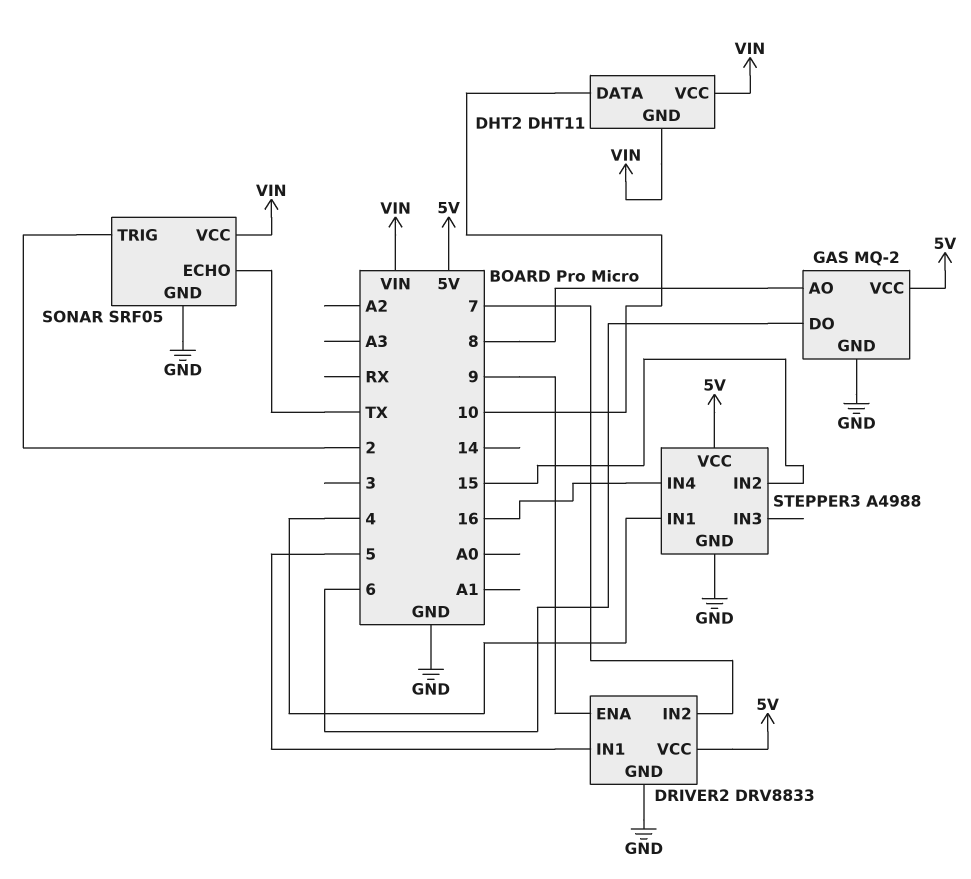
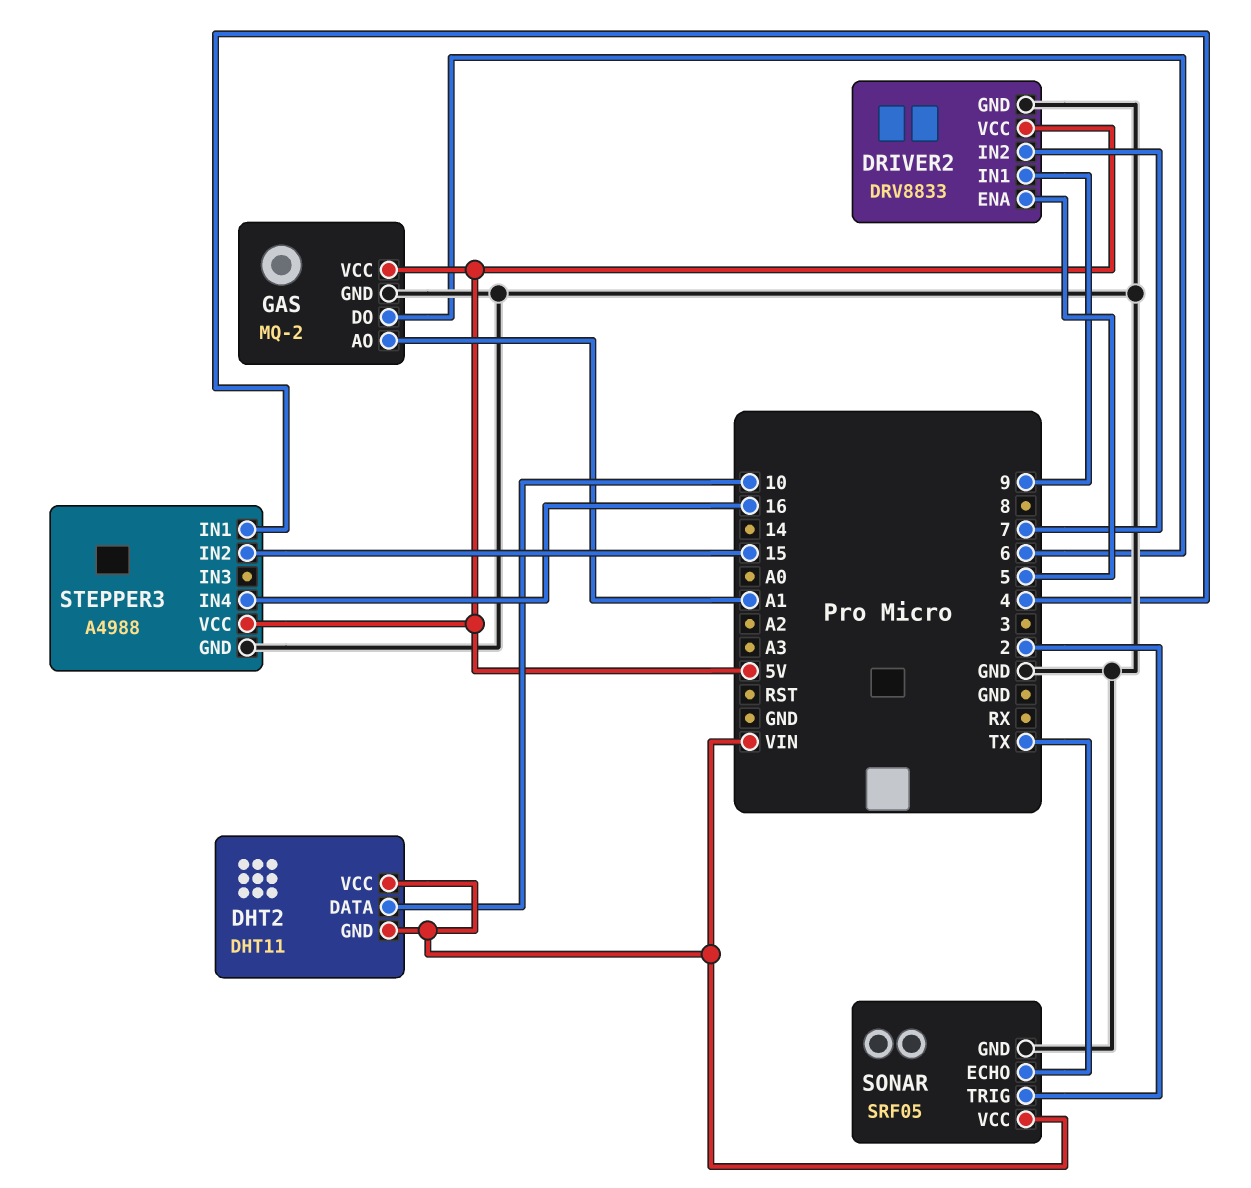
DRIVER2 pin ENA: 9 -> 5
DRIVER2 pin IN1: 5 -> 9
GAS pin AO: 8 -> A1

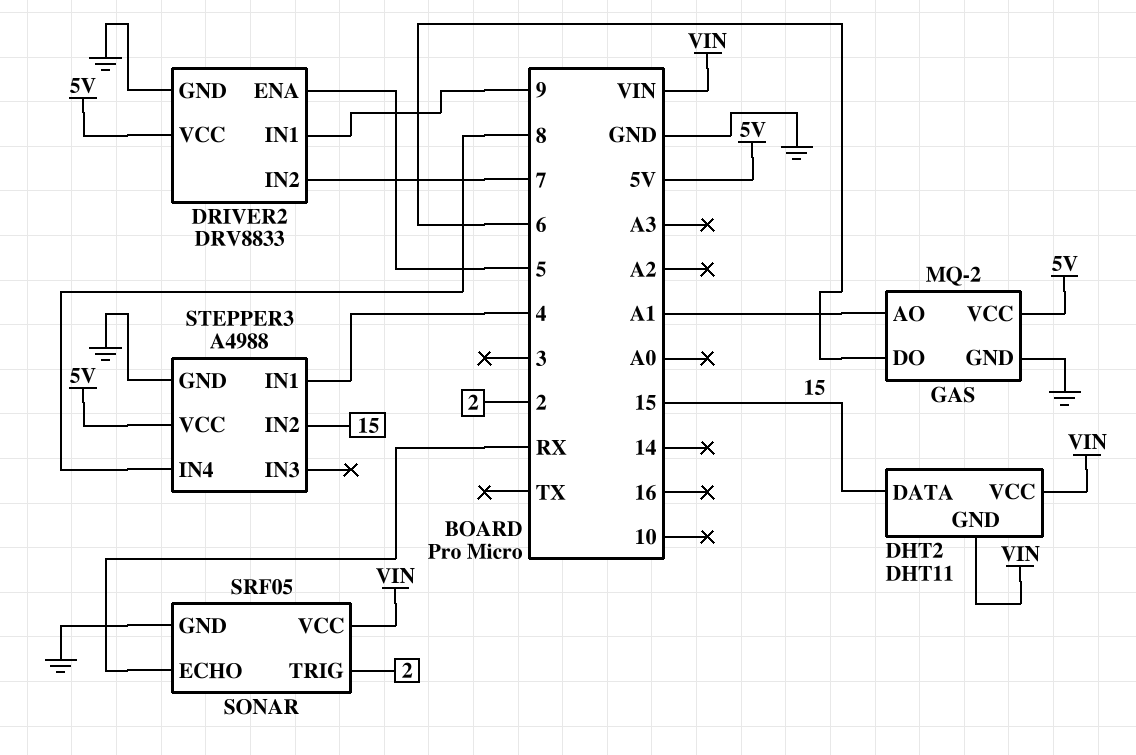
DHT2 pin DATA: 10 -> 15
SONAR pin ECHO: TX -> RX
STEPPER3 pin IN4: 16 -> 8

